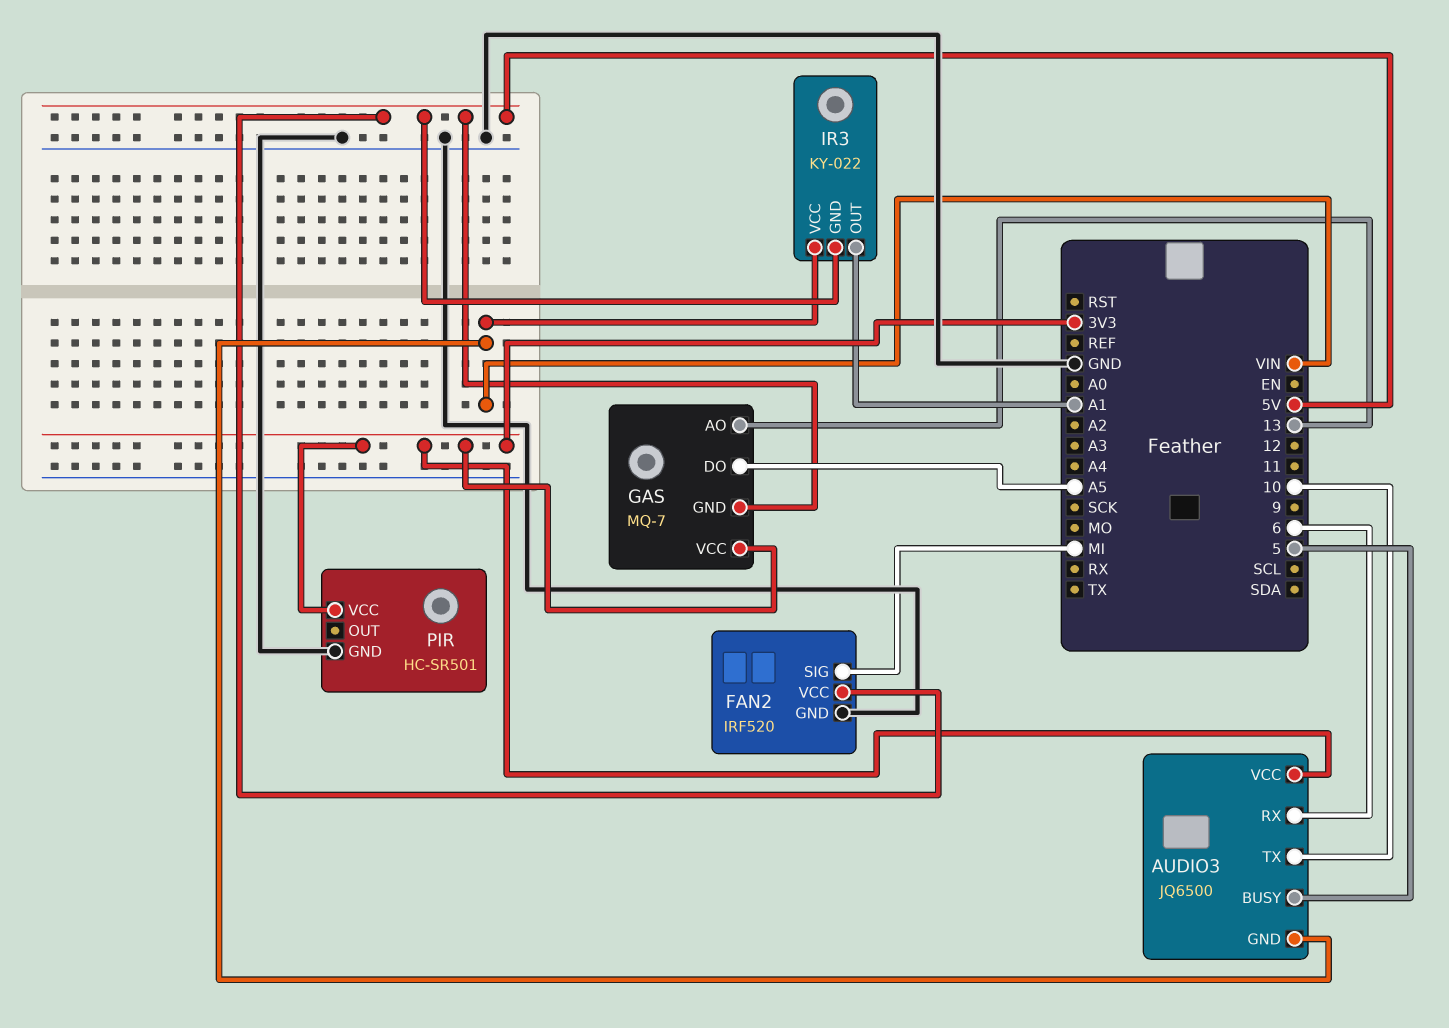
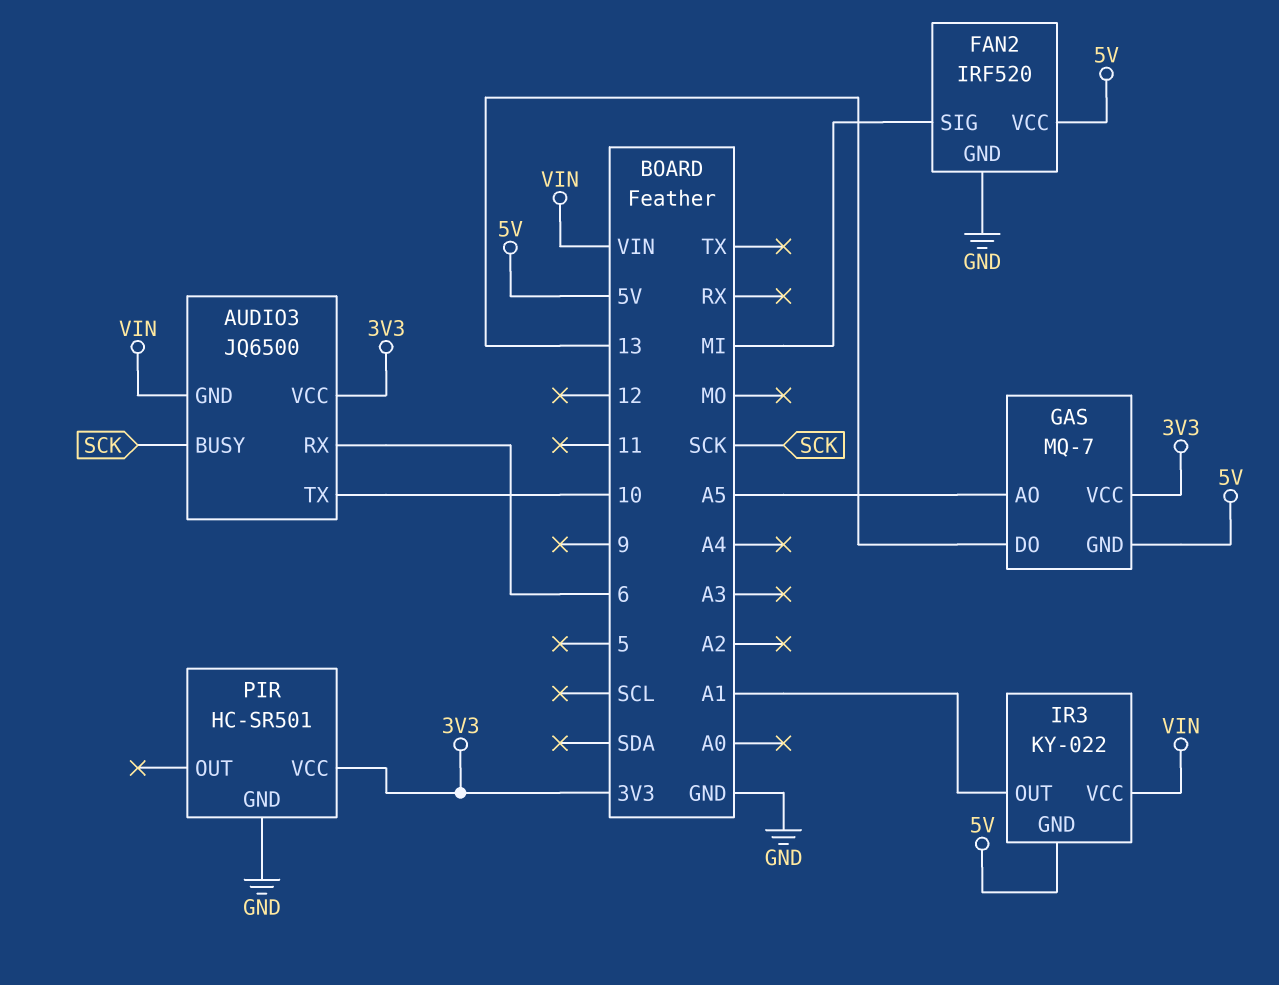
AUDIO3 pin BUSY: 5 -> SCK
GAS pin AO: 13 -> A5
GAS pin DO: A5 -> 13

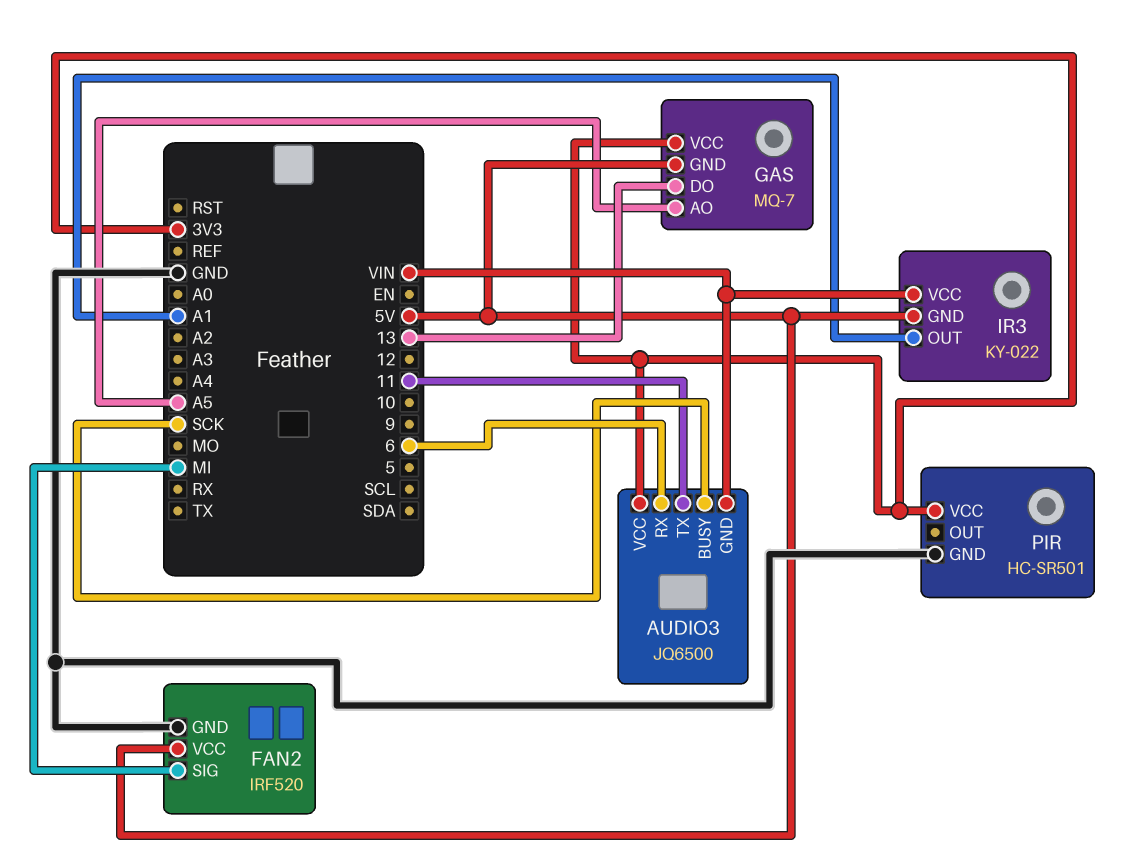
AUDIO3 pin TX: 10 -> 11

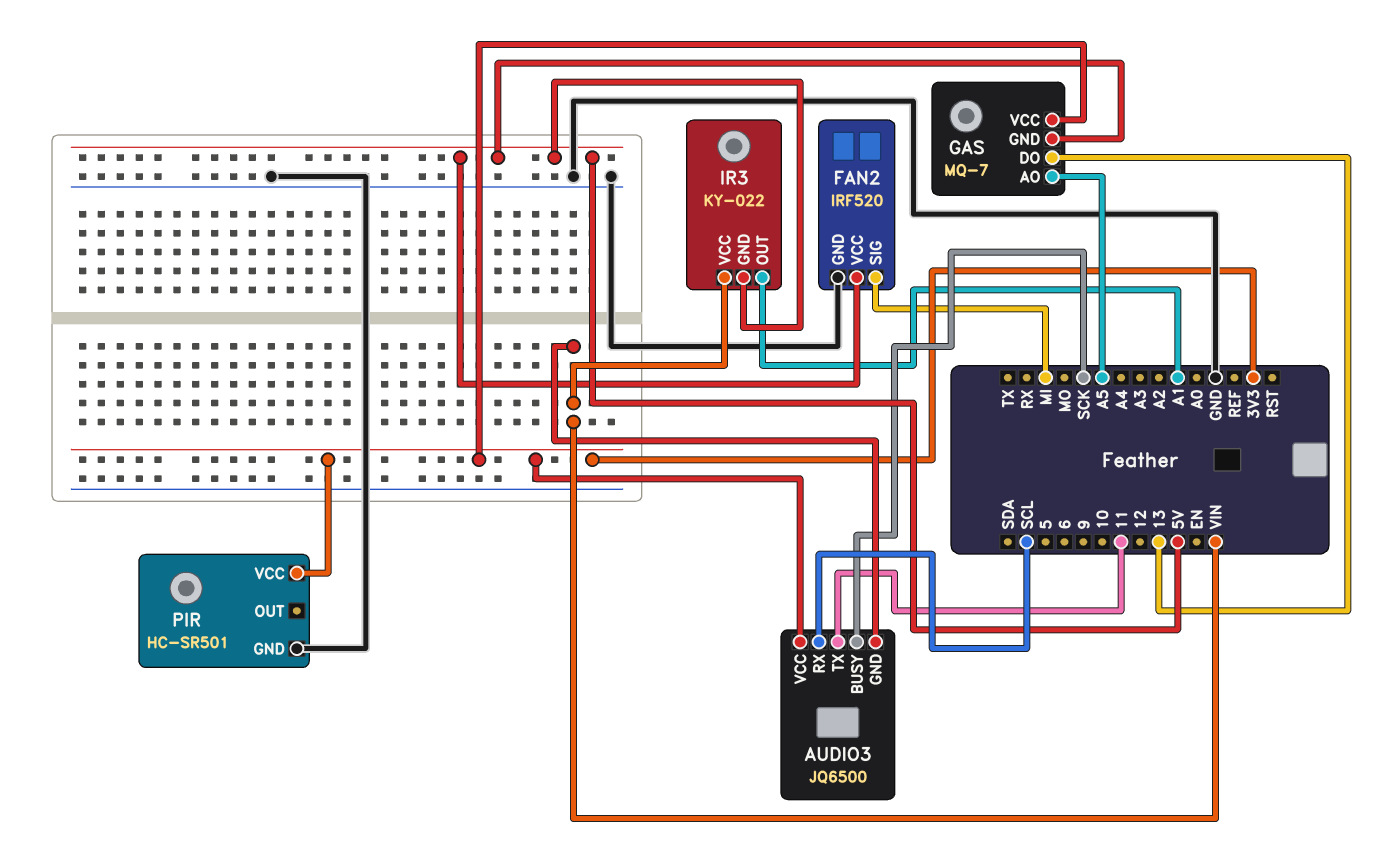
AUDIO3 pin RX: 6 -> SCL

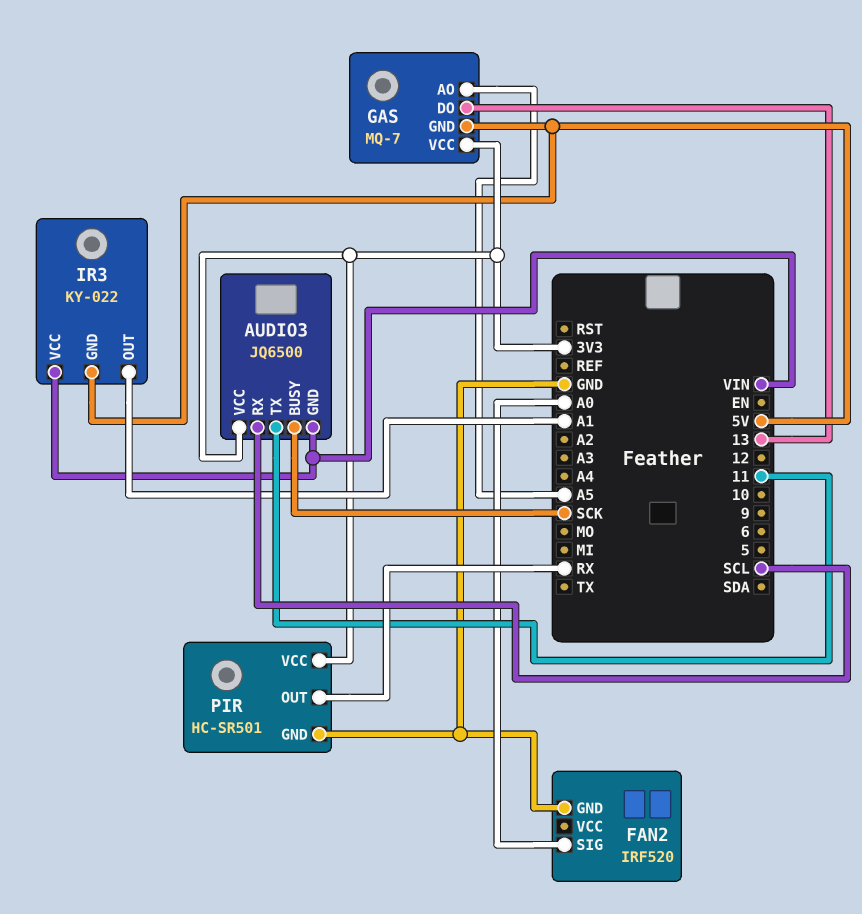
FAN2 pin SIG: MI -> A0
FAN2 pin VCC: 5V -> none
PIR pin OUT: none -> RX

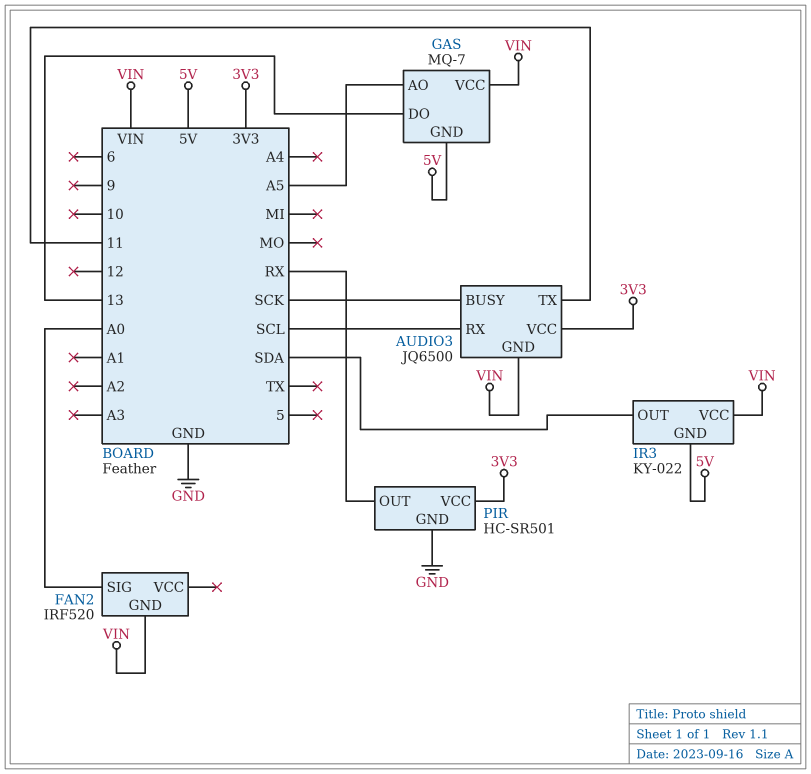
FAN2 pin GND: GND -> VIN
GAS pin VCC: 3V3 -> VIN
IR3 pin OUT: A1 -> SDA

